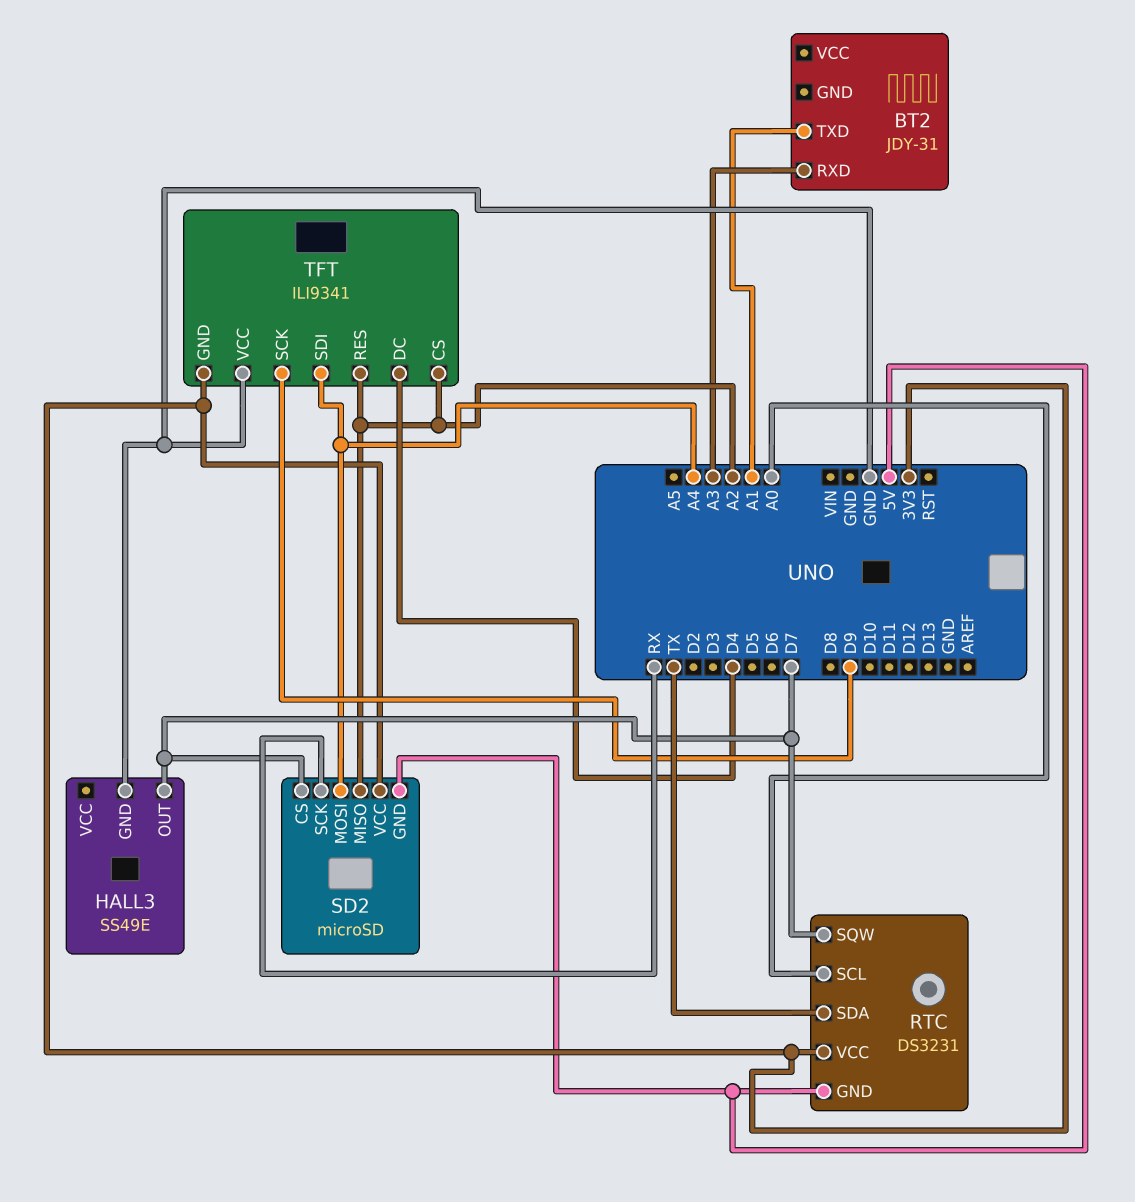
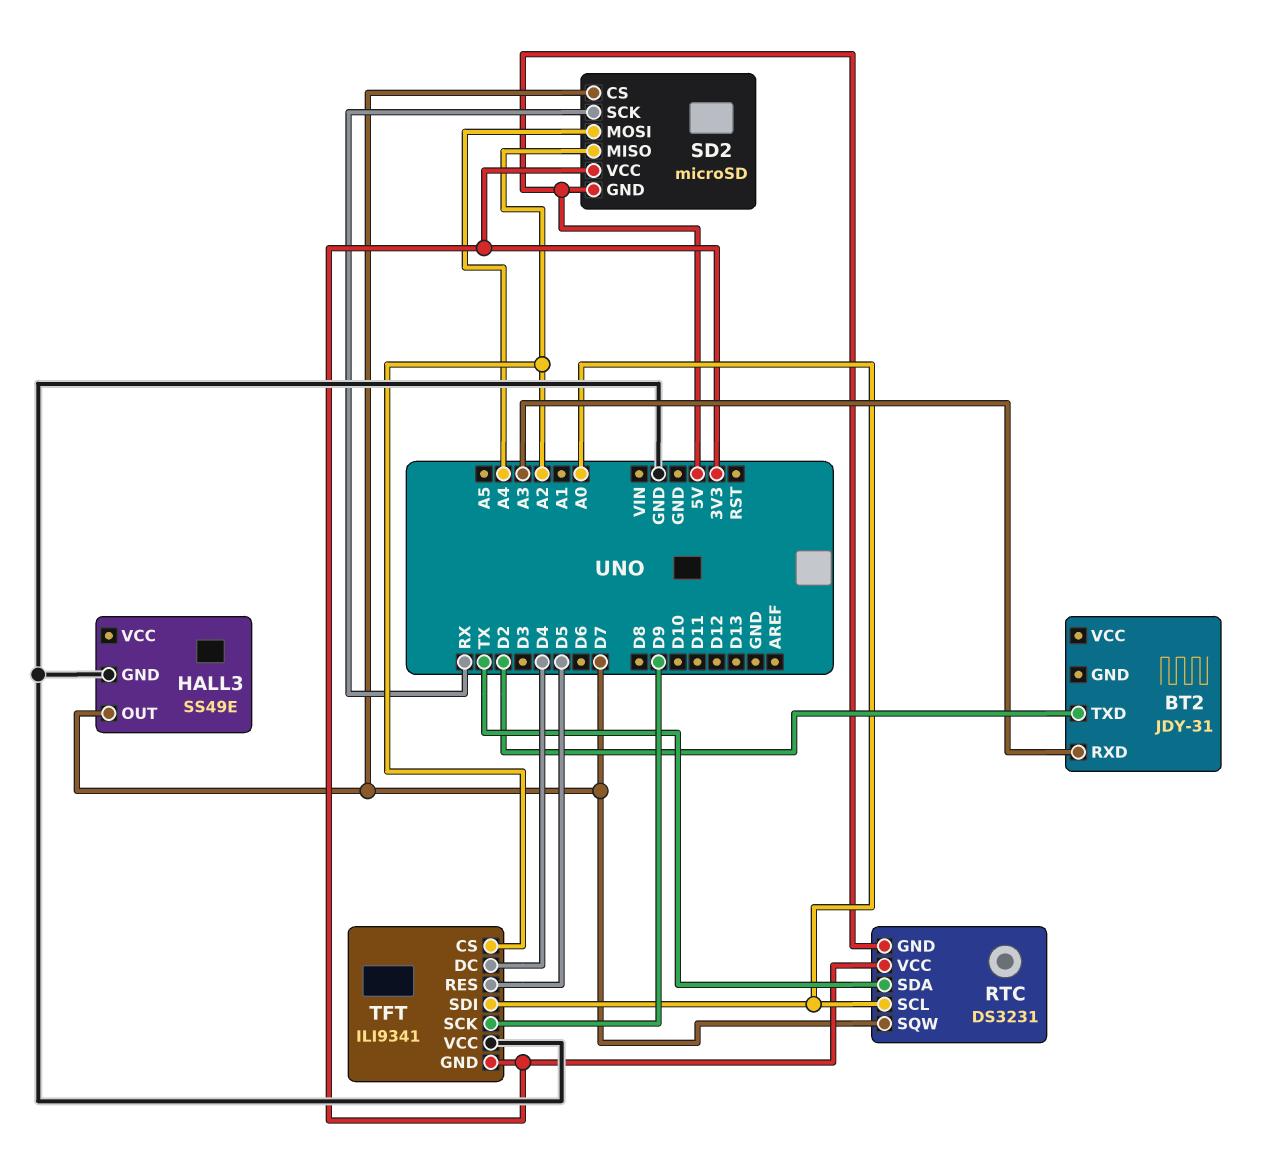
BT2 pin TXD: A1 -> D2
TFT pin RES: A2 -> D5
TFT pin SDI: A4 -> A0

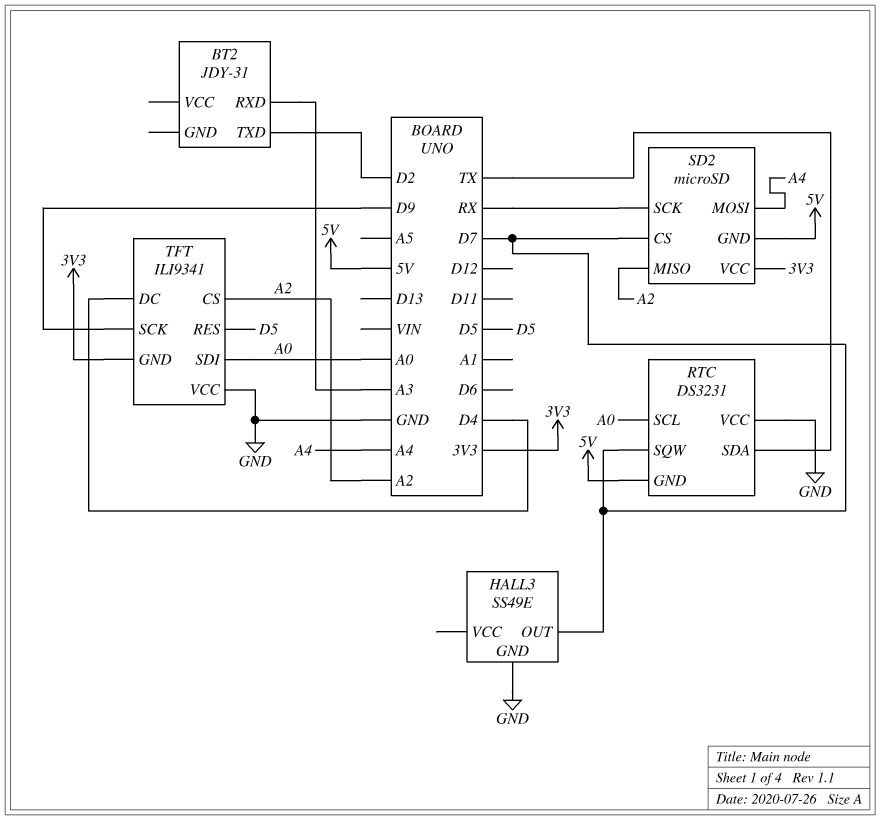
RTC pin VCC: 3V3 -> GND

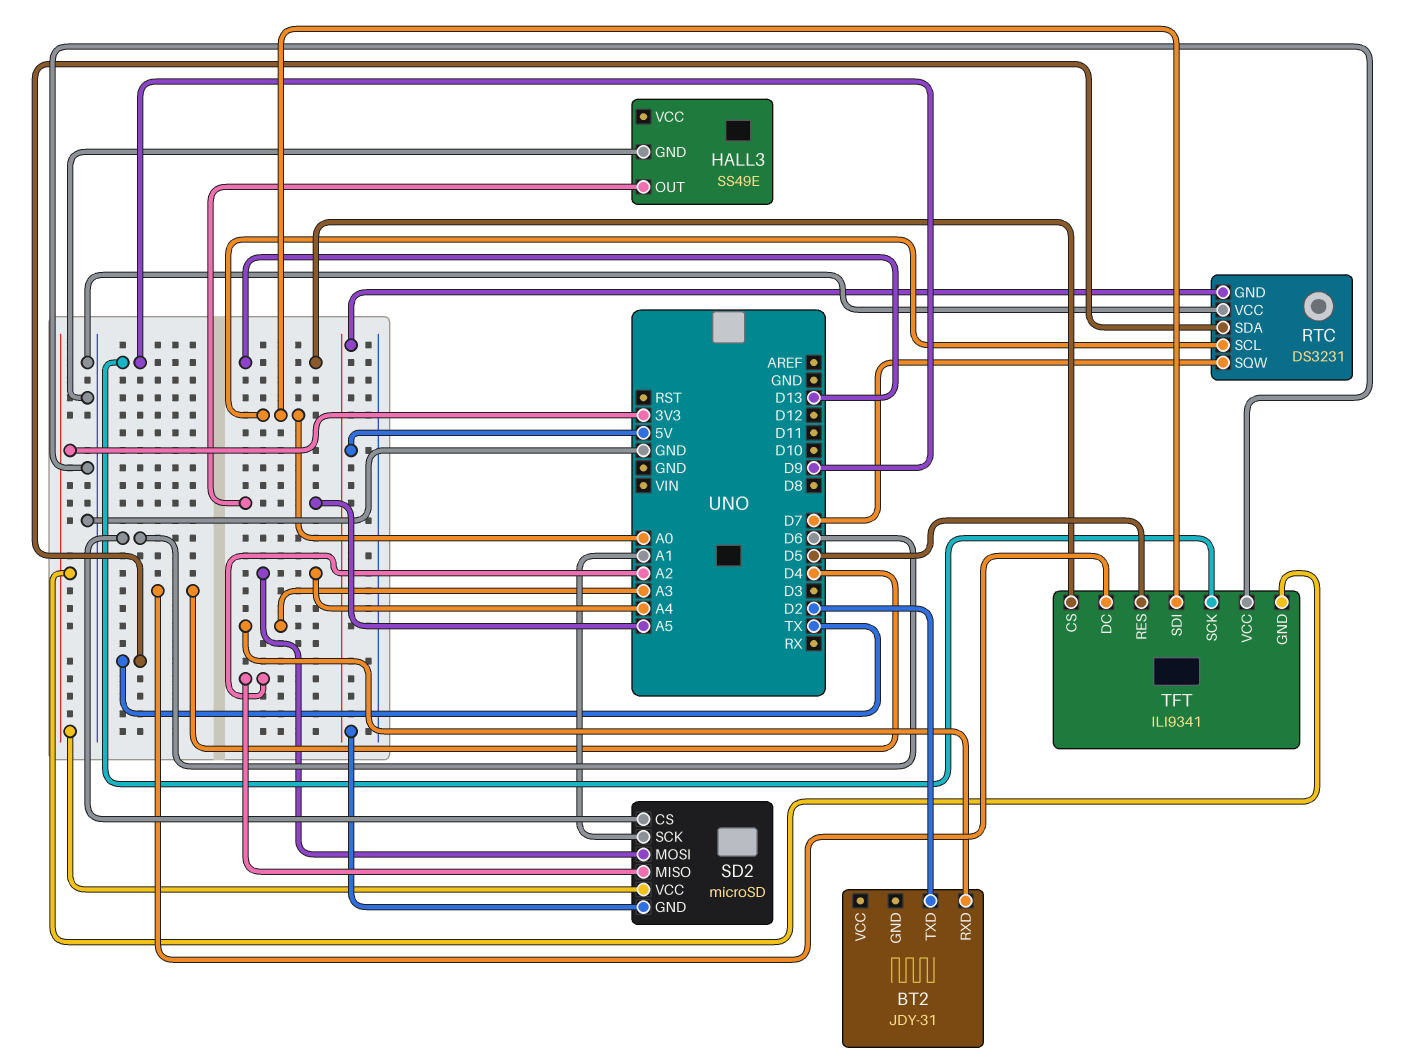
HALL3 pin OUT: D7 -> A5
SD2 pin CS: D7 -> D6
SD2 pin SCK: RX -> A1
TFT pin CS: A2 -> D13

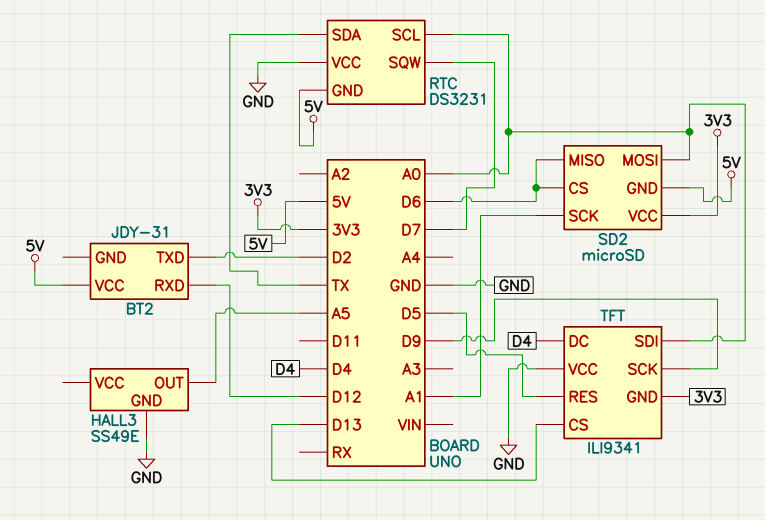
BT2 pin RXD: A3 -> D12
BT2 pin VCC: none -> 5V
SD2 pin MISO: A2 -> D6
SD2 pin MOSI: A4 -> A0

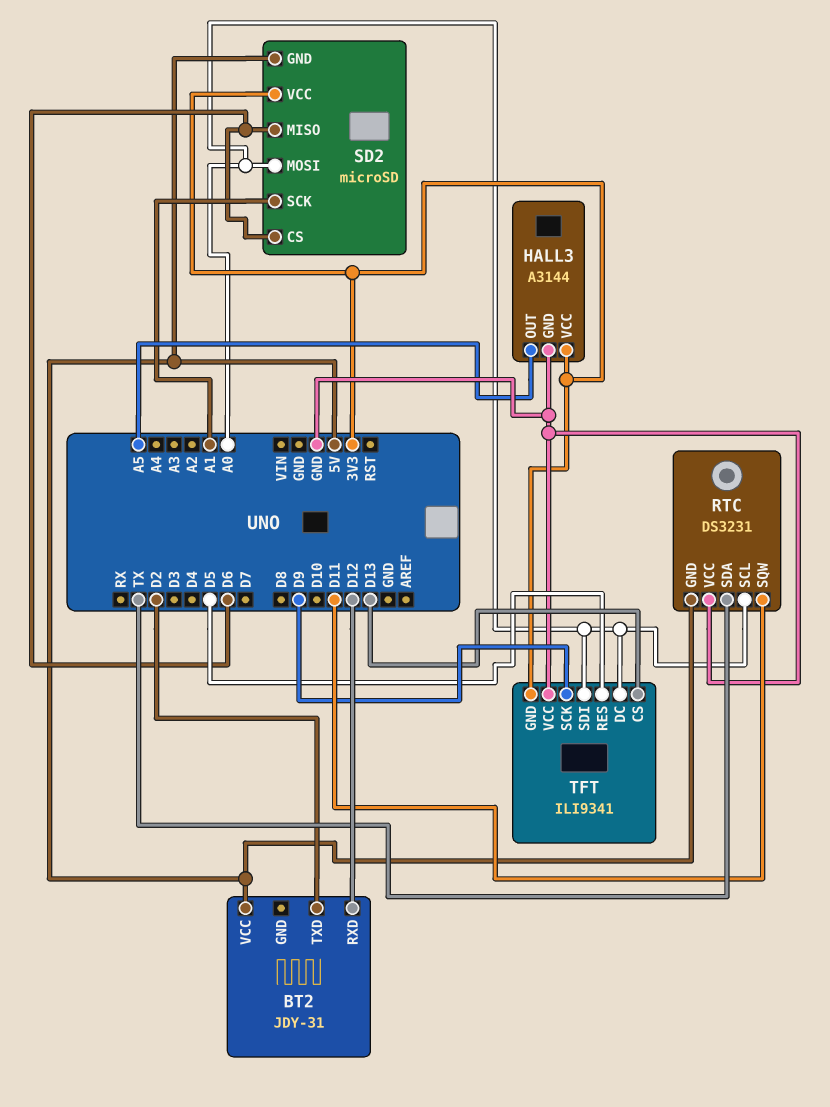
HALL3: SS49E -> A3144
HALL3 pin VCC: none -> 3V3
RTC pin SQW: D7 -> D11
TFT pin DC: D4 -> A0

